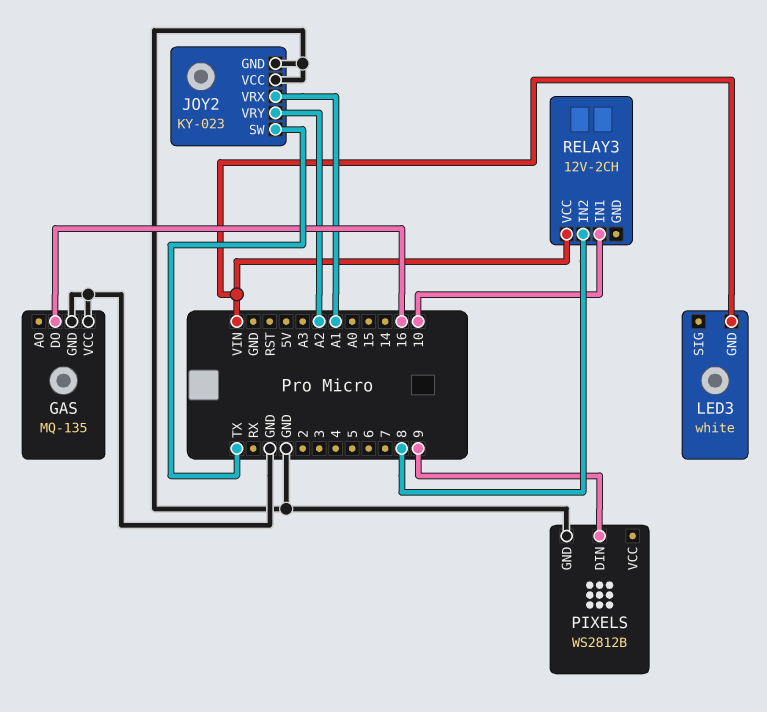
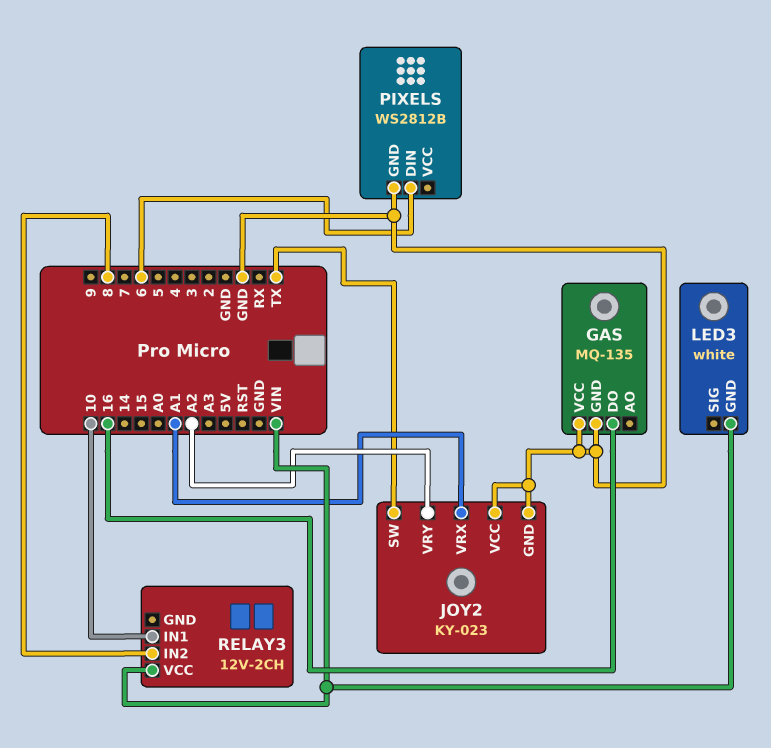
PIXELS pin DIN: 9 -> 6

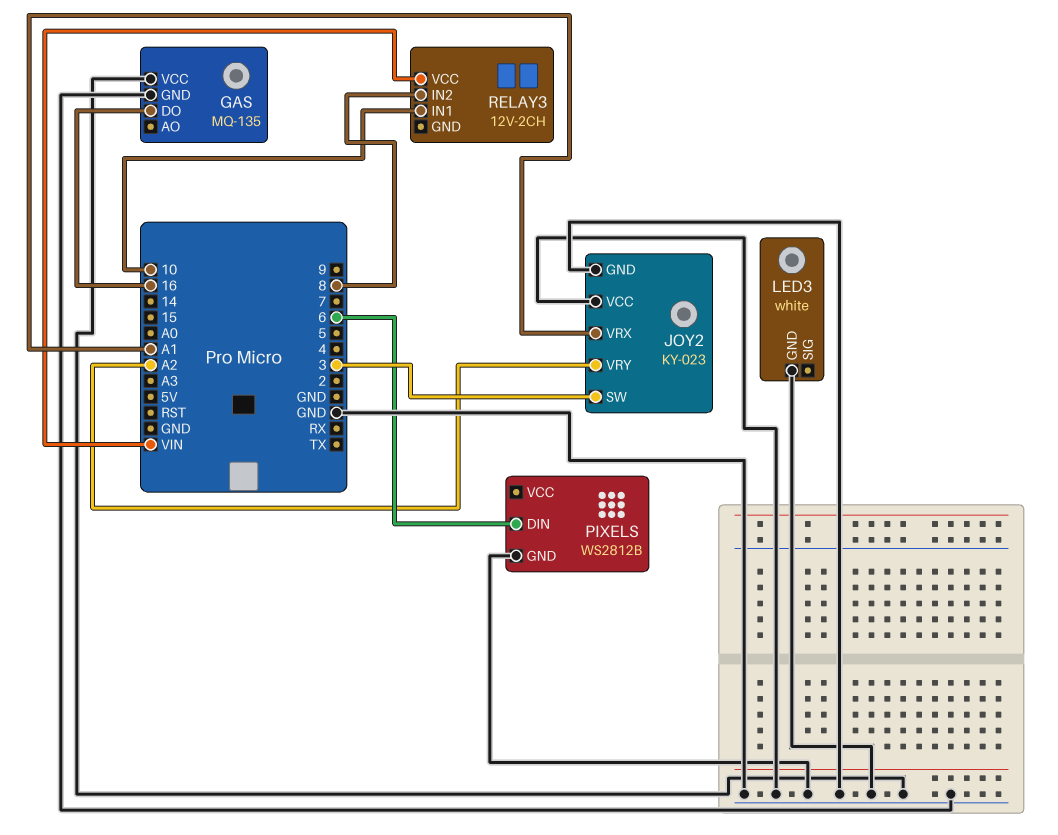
JOY2 pin SW: TX -> 3
LED3 pin GND: VIN -> GND

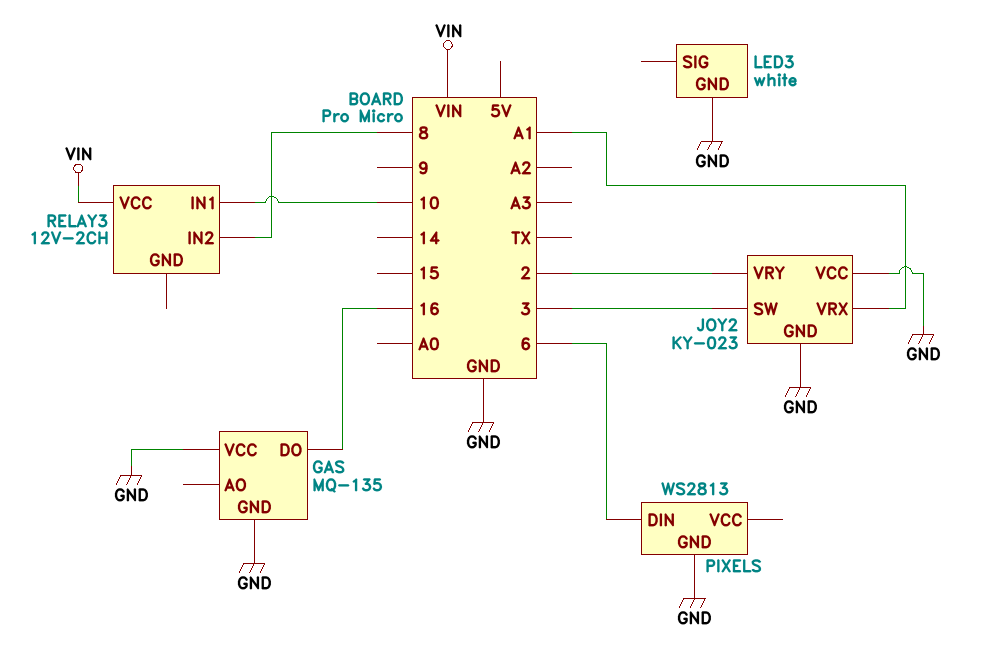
JOY2 pin VRY: A2 -> 2
PIXELS: WS2812B -> WS2813

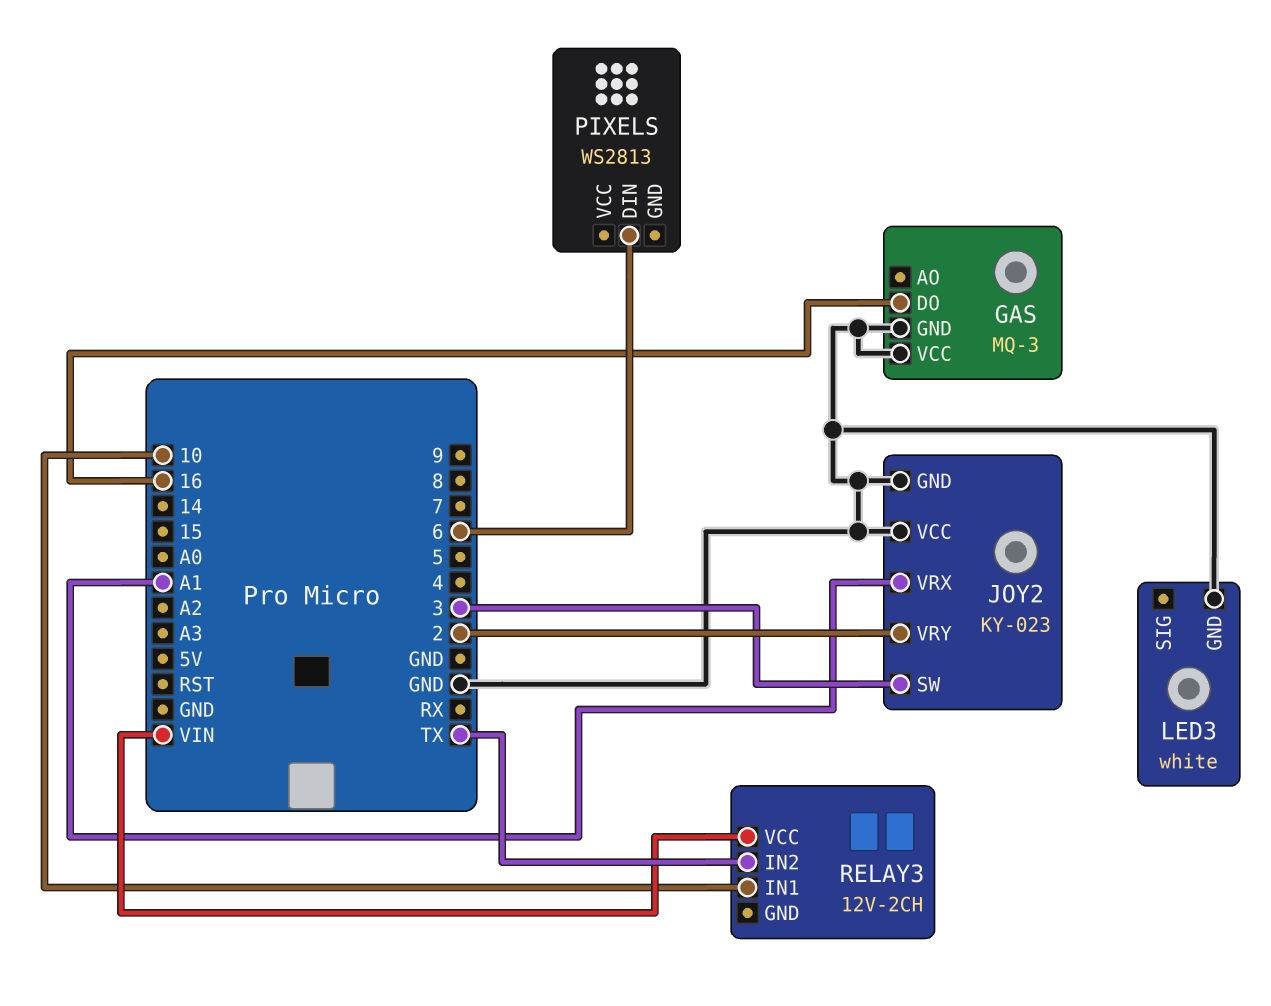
GAS: MQ-135 -> MQ-3
PIXELS pin GND: GND -> none
RELAY3 pin IN2: 8 -> TX

